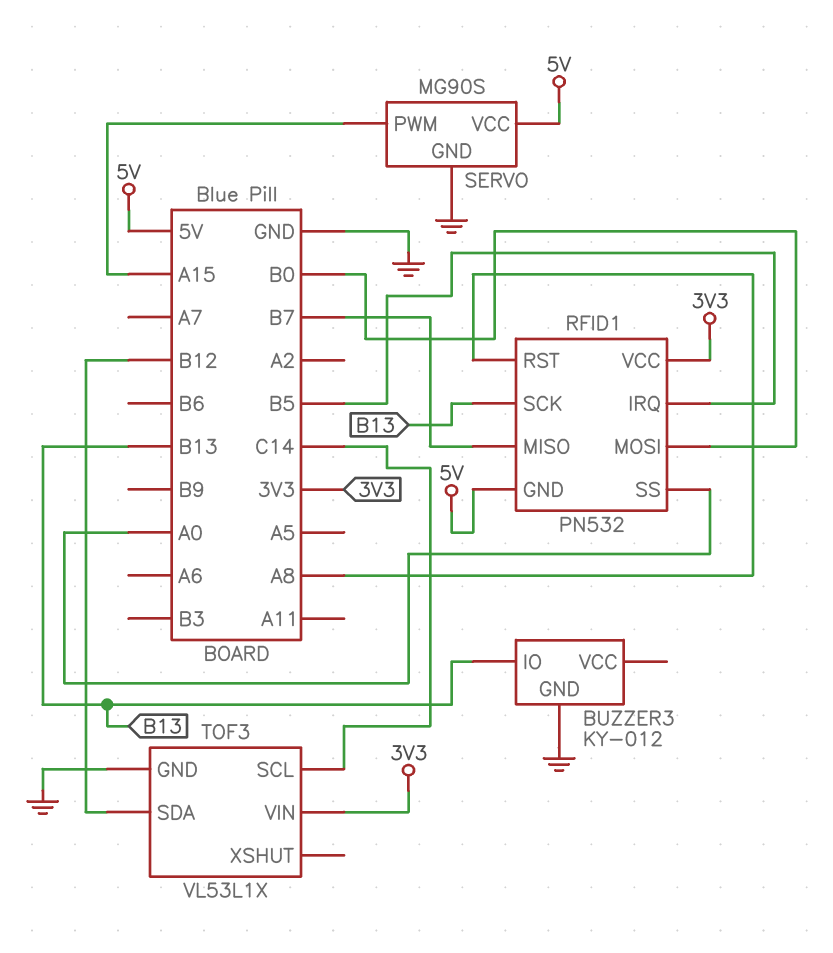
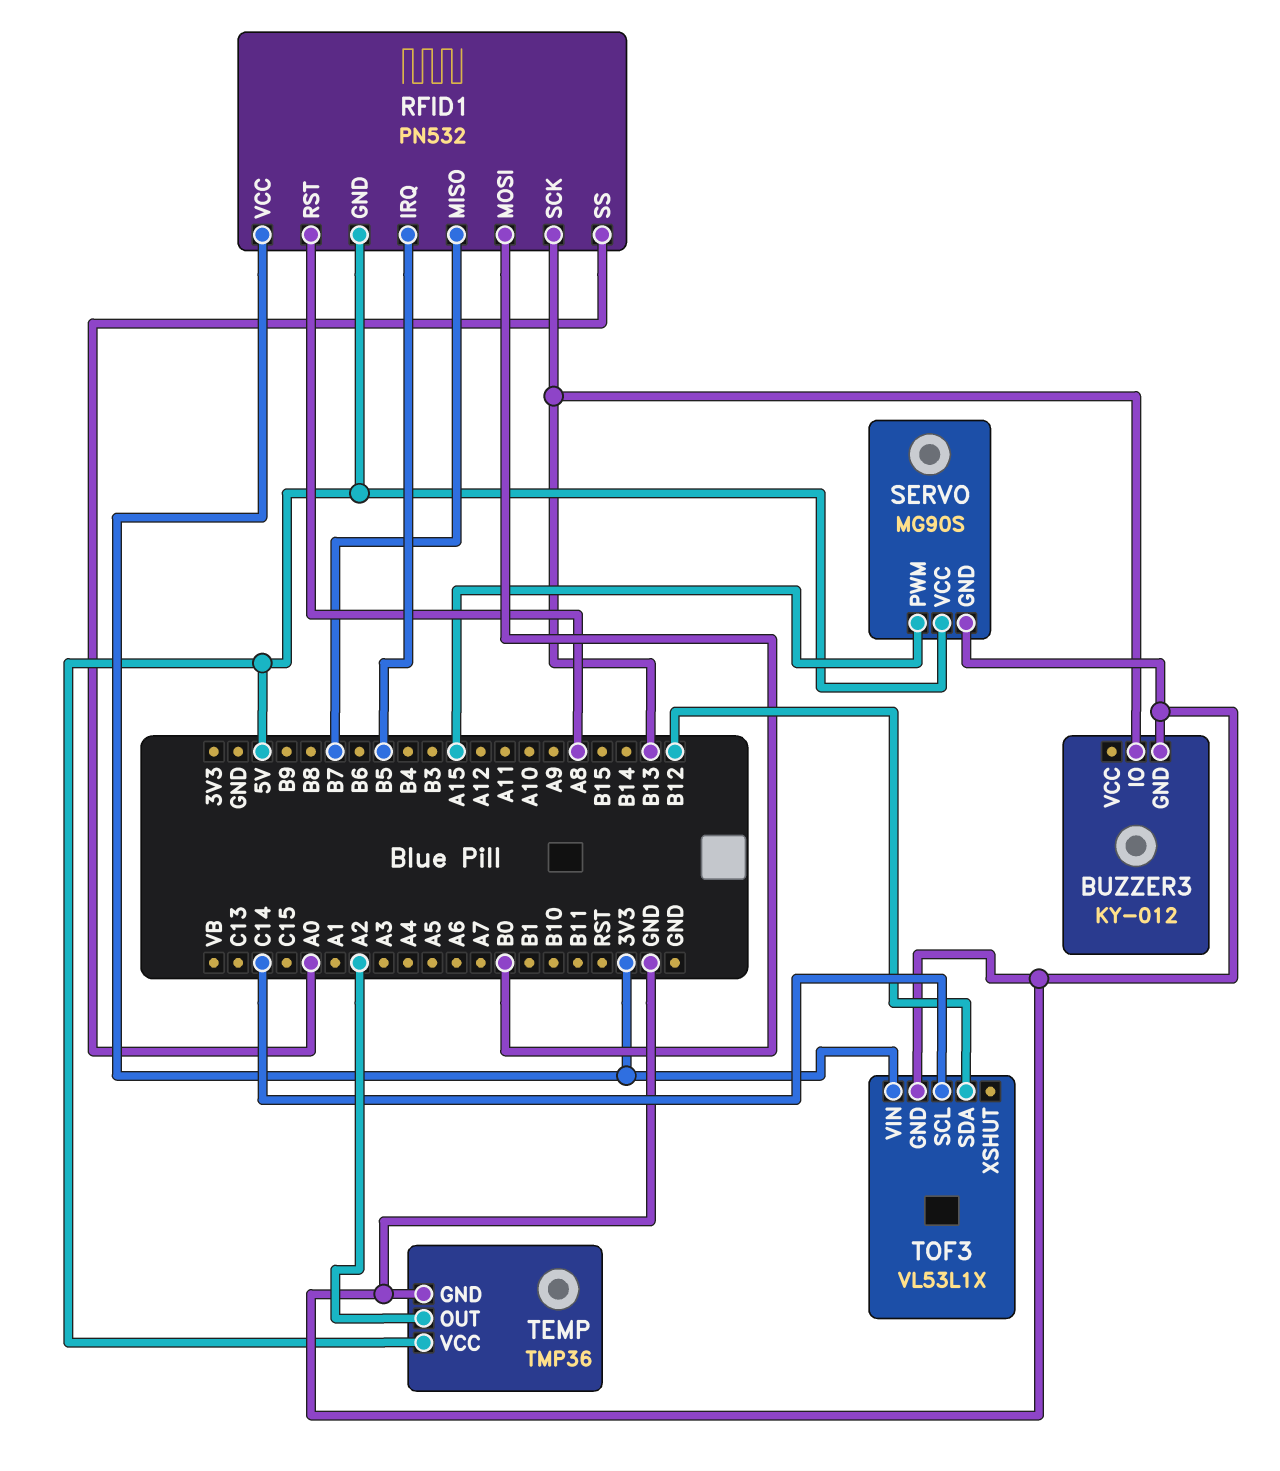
TEMP: none -> TMP36
TEMP pin GND: none -> GND
TEMP pin OUT: none -> A2
TEMP pin VCC: none -> 5V

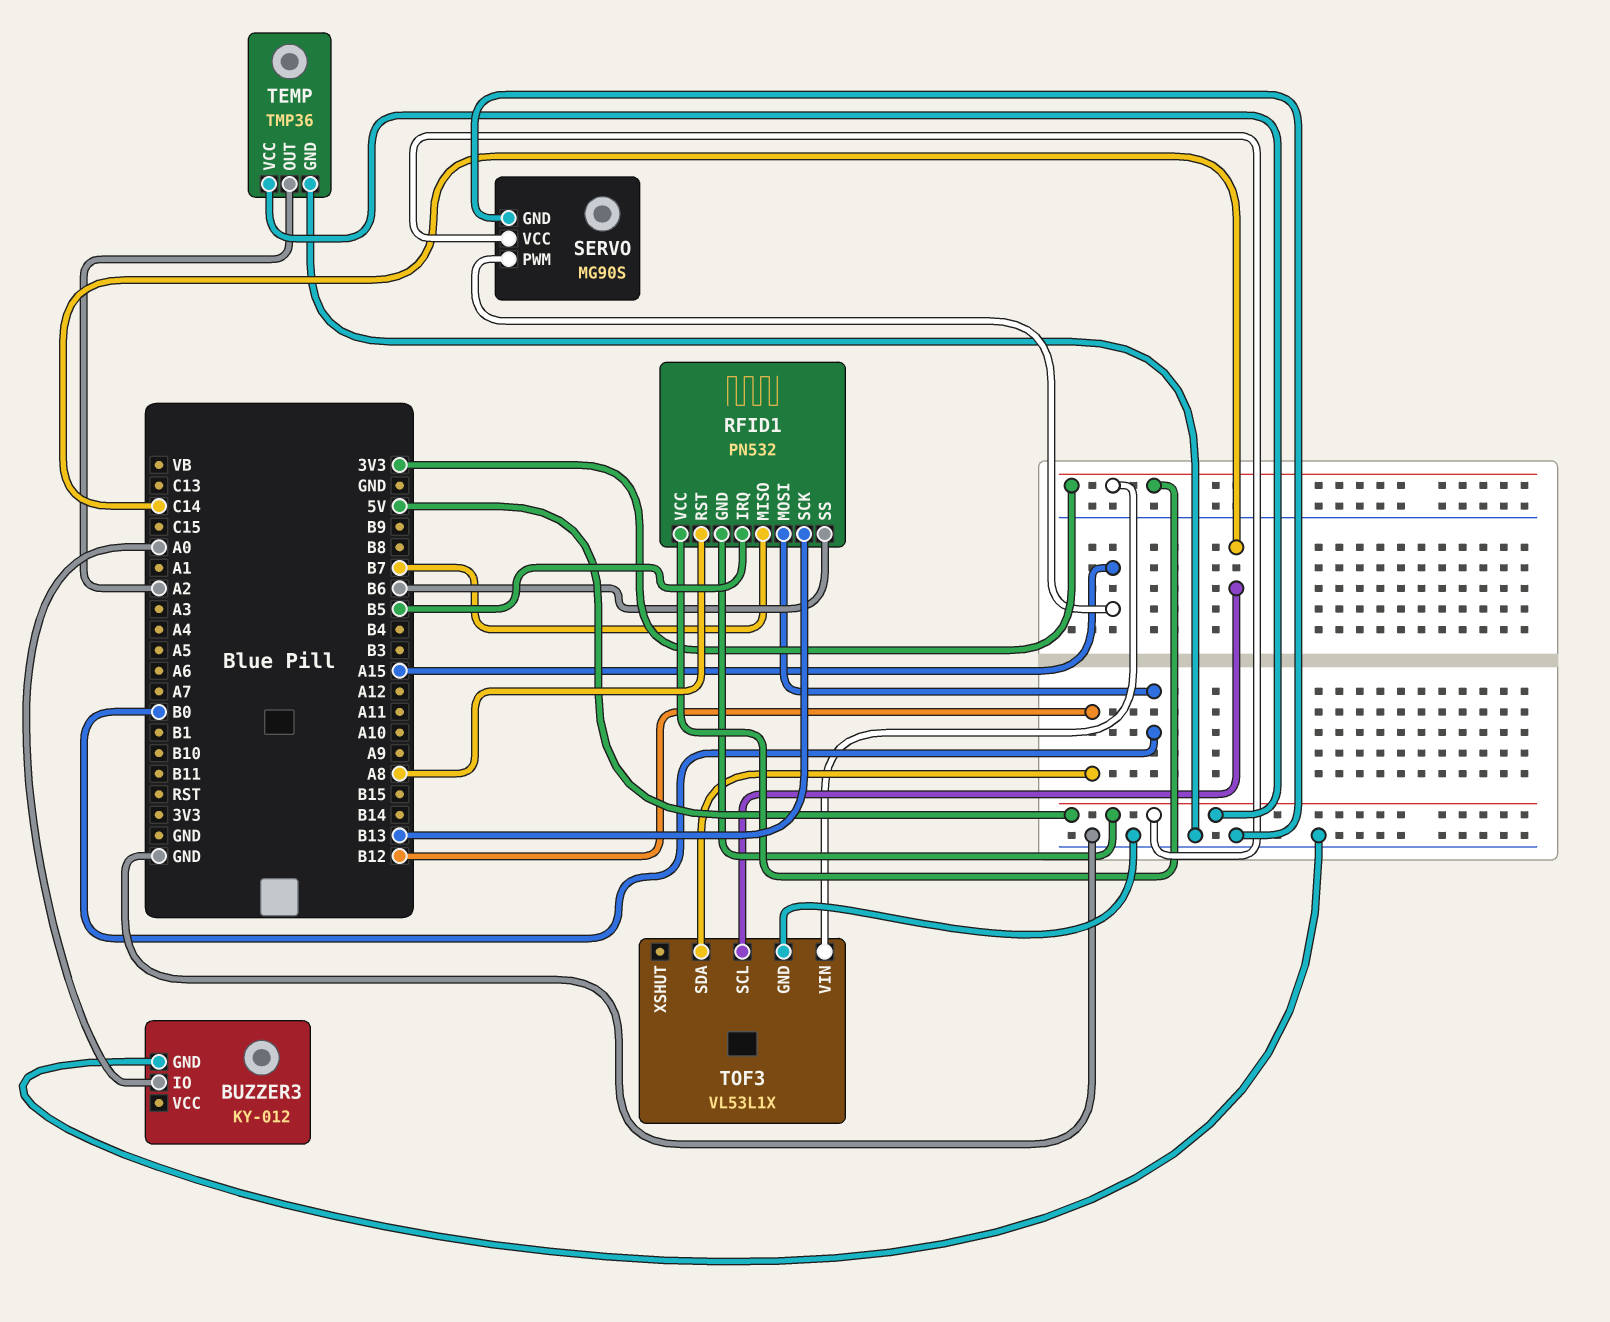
BUZZER3 pin IO: B13 -> A0
RFID1 pin SS: A0 -> B6

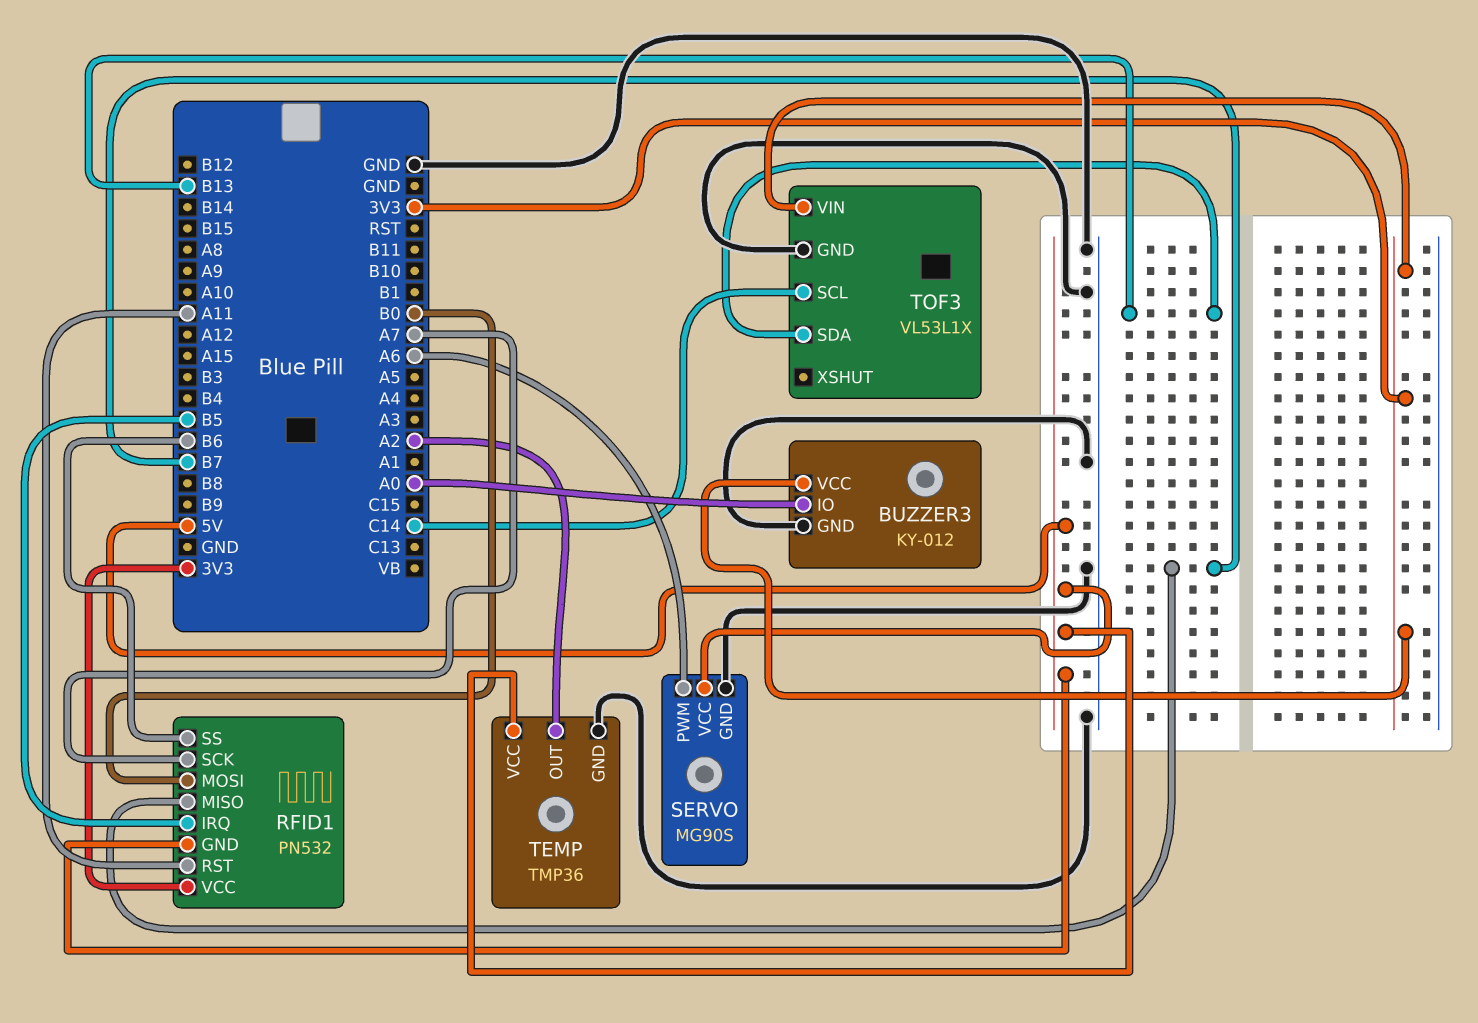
BUZZER3 pin VCC: none -> 3V3
RFID1 pin RST: A8 -> A11
RFID1 pin SCK: B13 -> A7
SERVO pin PWM: A15 -> A6
TOF3 pin SDA: B12 -> B13

